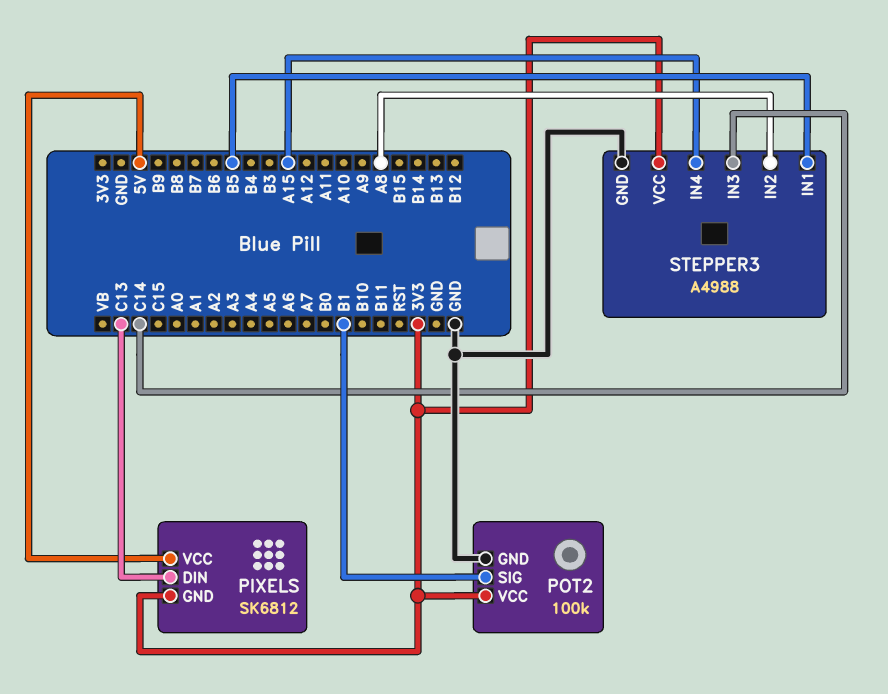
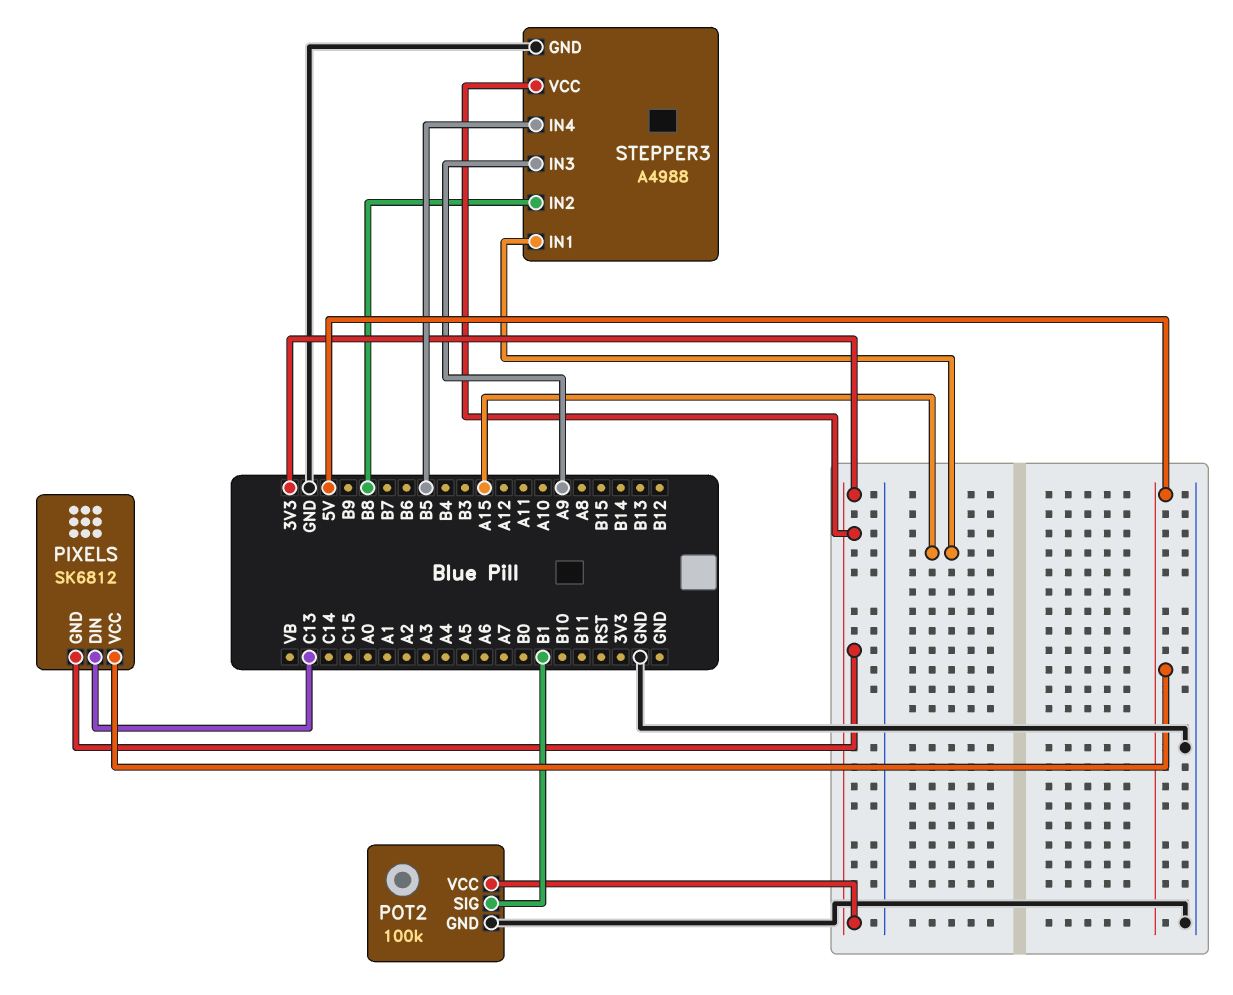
STEPPER3 pin IN1: B5 -> A15
STEPPER3 pin IN2: A8 -> B8
STEPPER3 pin IN3: C14 -> A9
STEPPER3 pin IN4: A15 -> B5

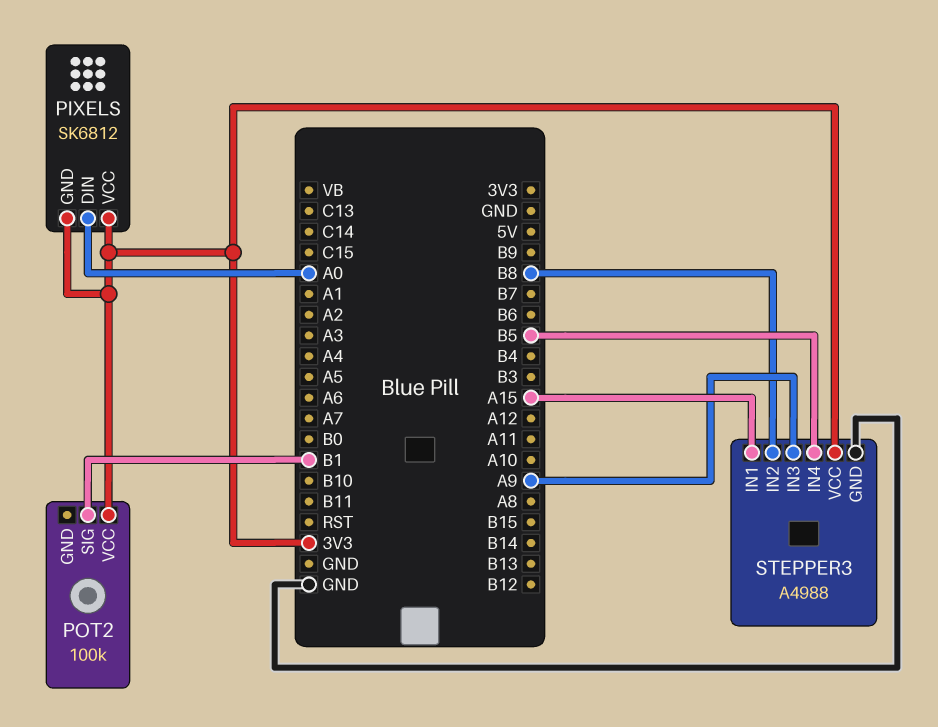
PIXELS pin DIN: C13 -> A0
PIXELS pin VCC: 5V -> 3V3
POT2 pin GND: GND -> none

